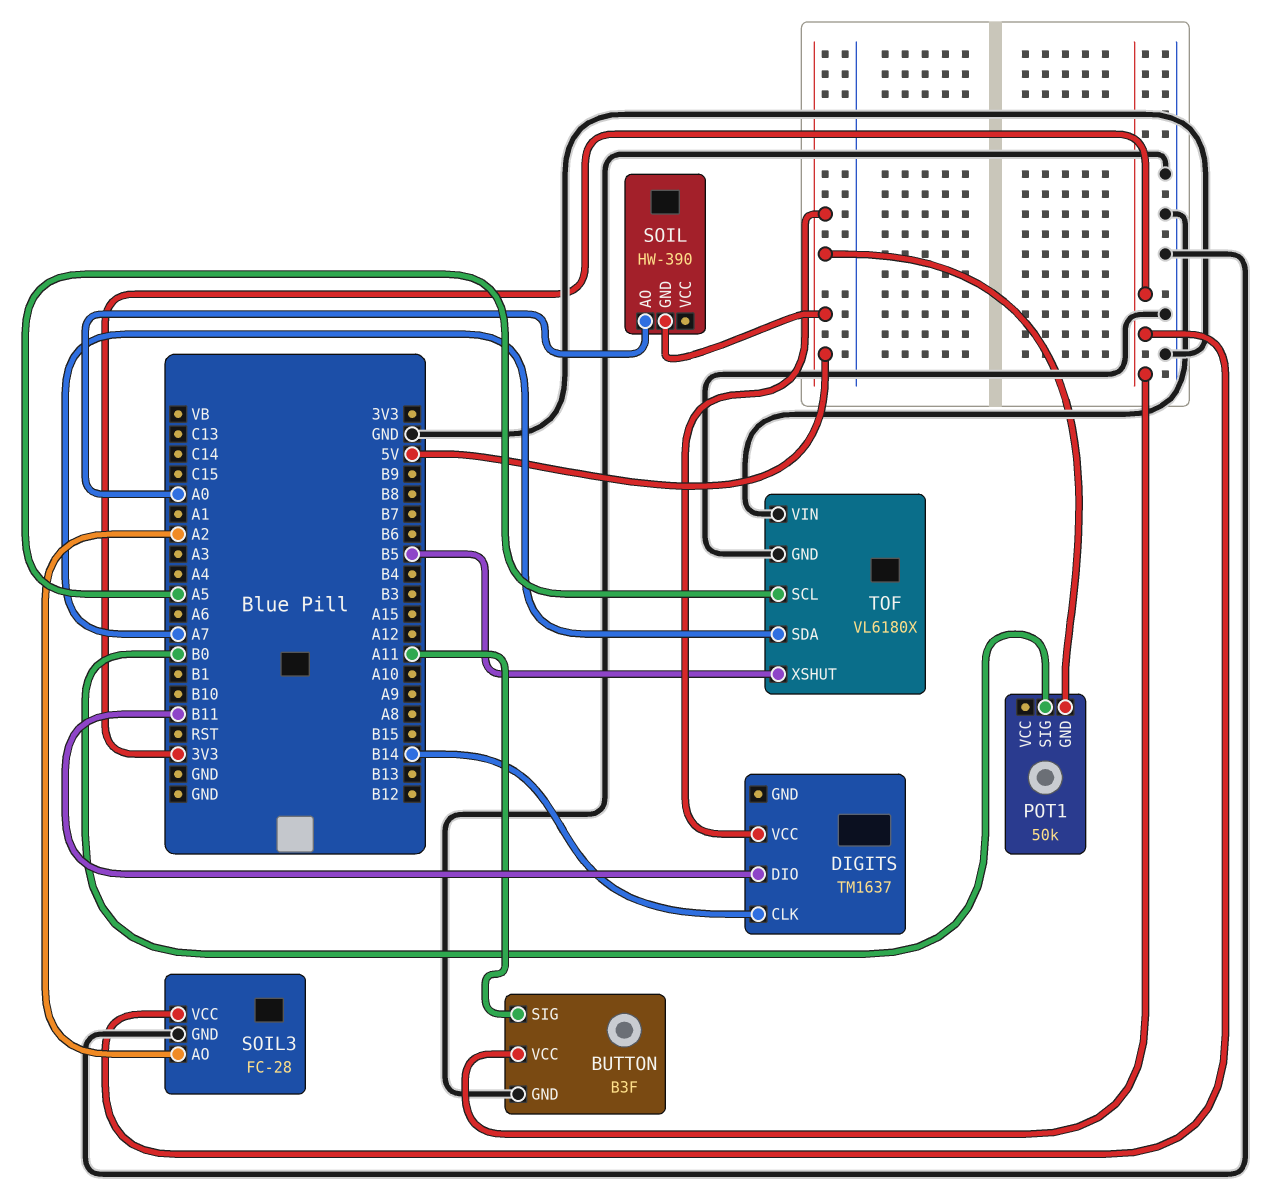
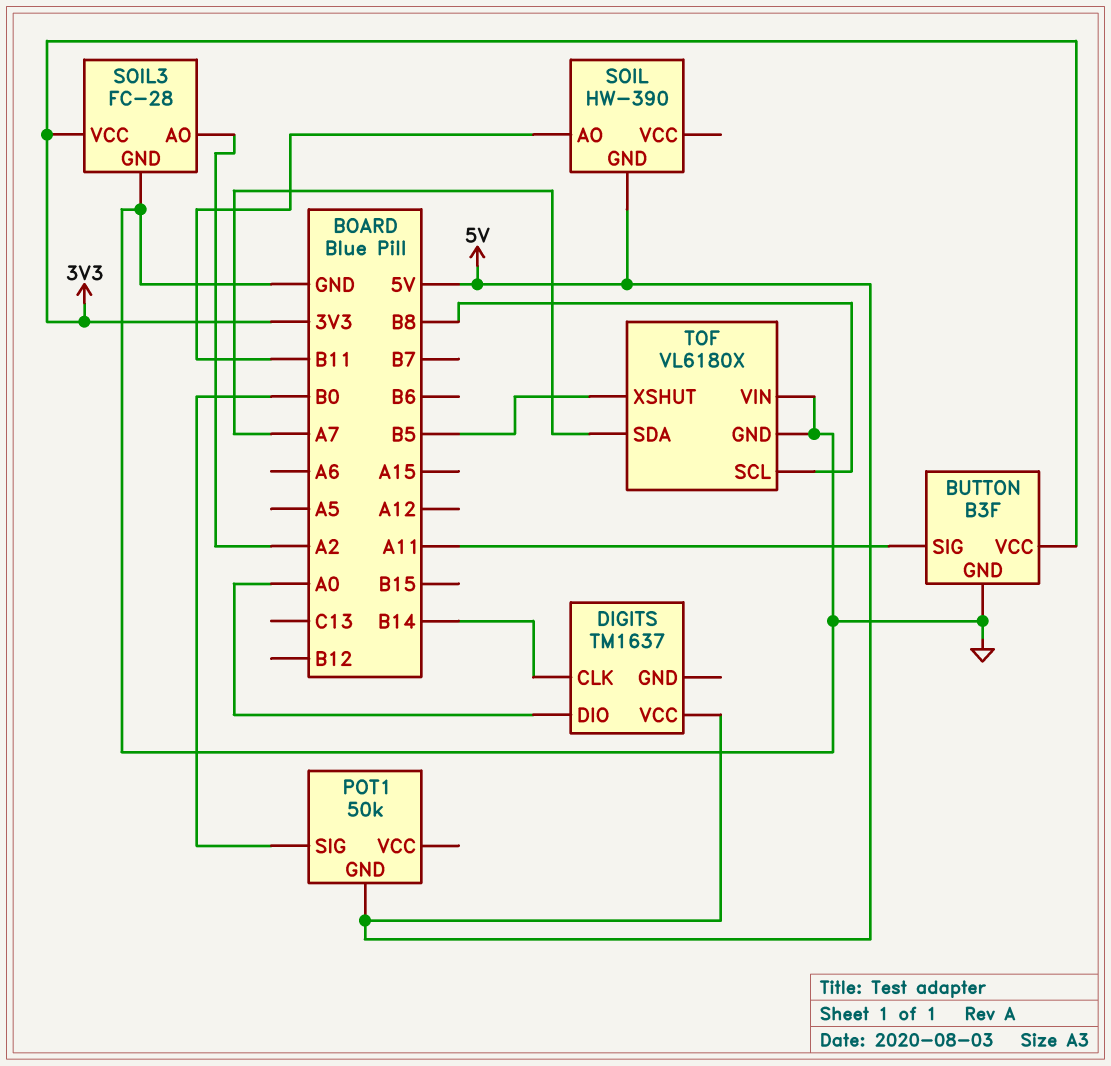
DIGITS pin DIO: B11 -> A0
SOIL pin AO: A0 -> B11
TOF pin SCL: A5 -> B8

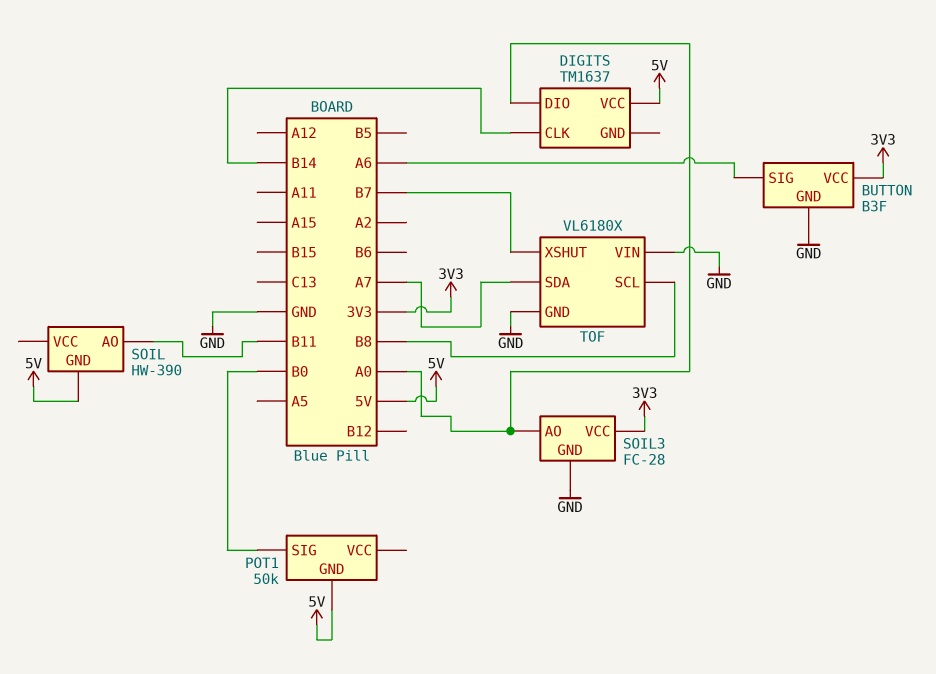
BUTTON pin SIG: A11 -> A6
SOIL3 pin AO: A2 -> A0
TOF pin XSHUT: B5 -> B7

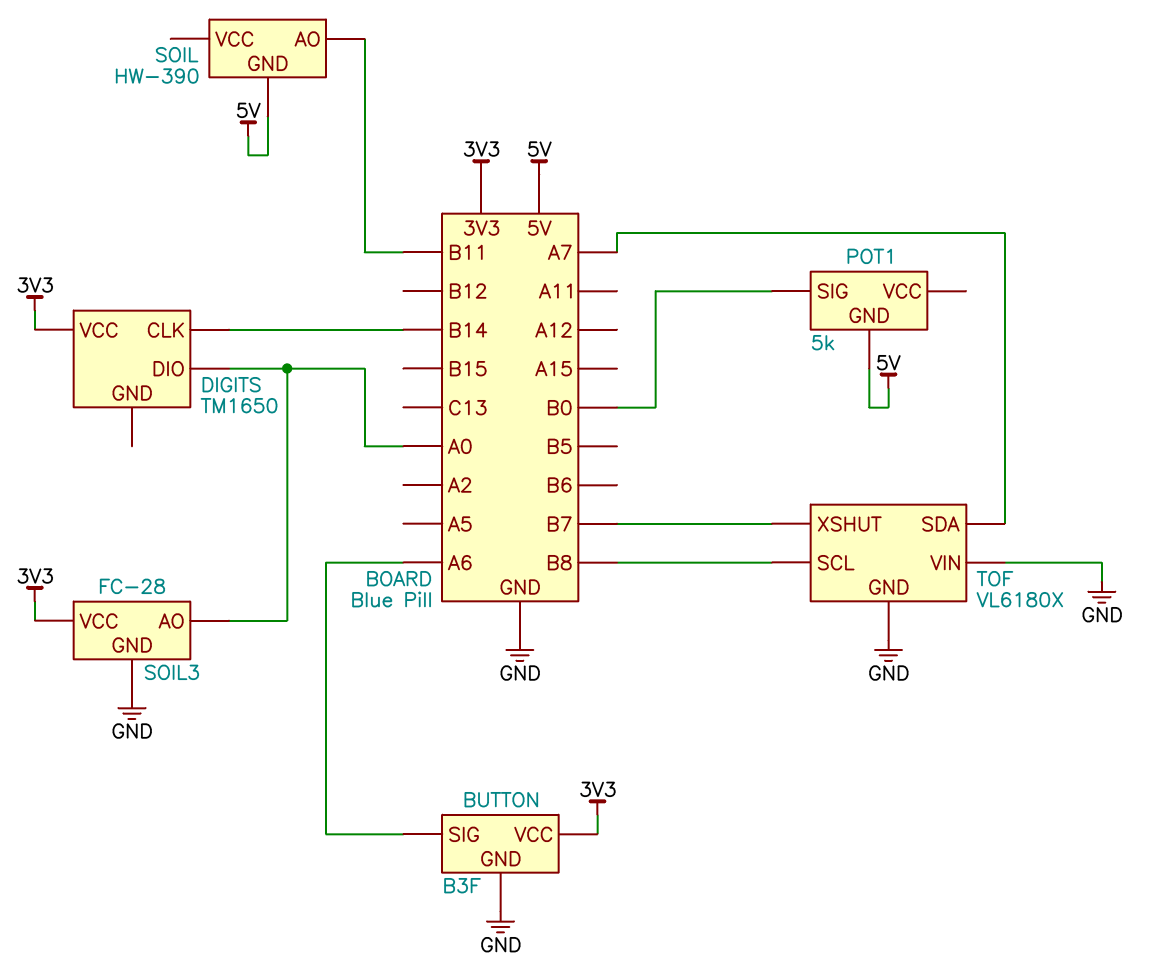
DIGITS: TM1637 -> TM1650
DIGITS pin VCC: 5V -> 3V3
POT1: 50k -> 5k

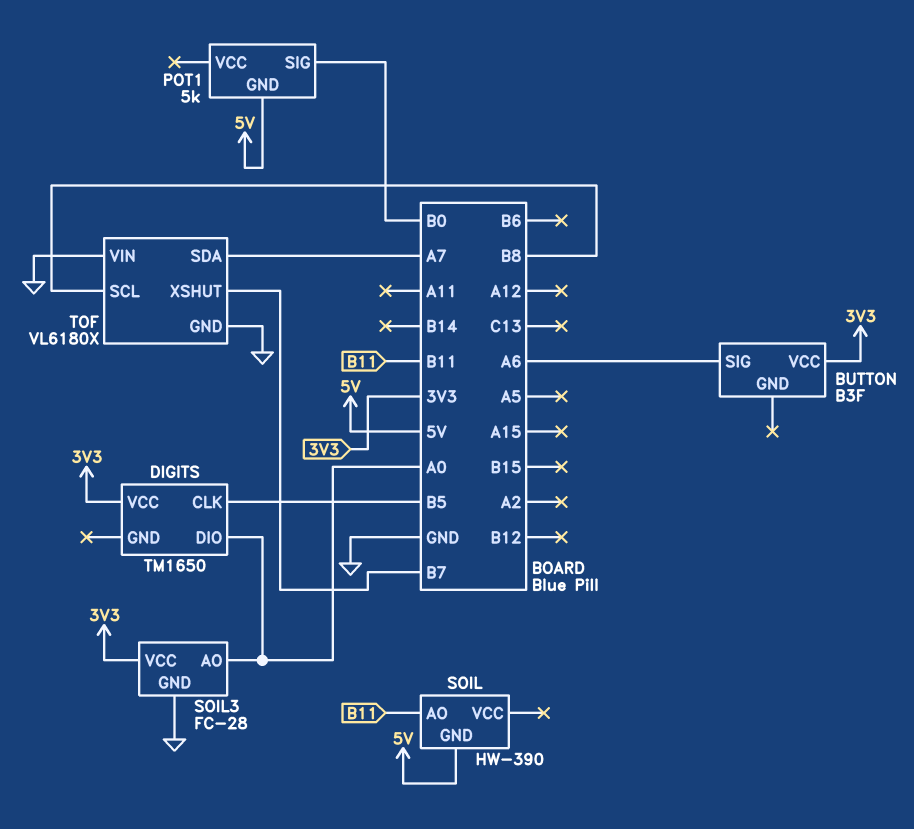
BUTTON pin GND: GND -> none
DIGITS pin CLK: B14 -> B5

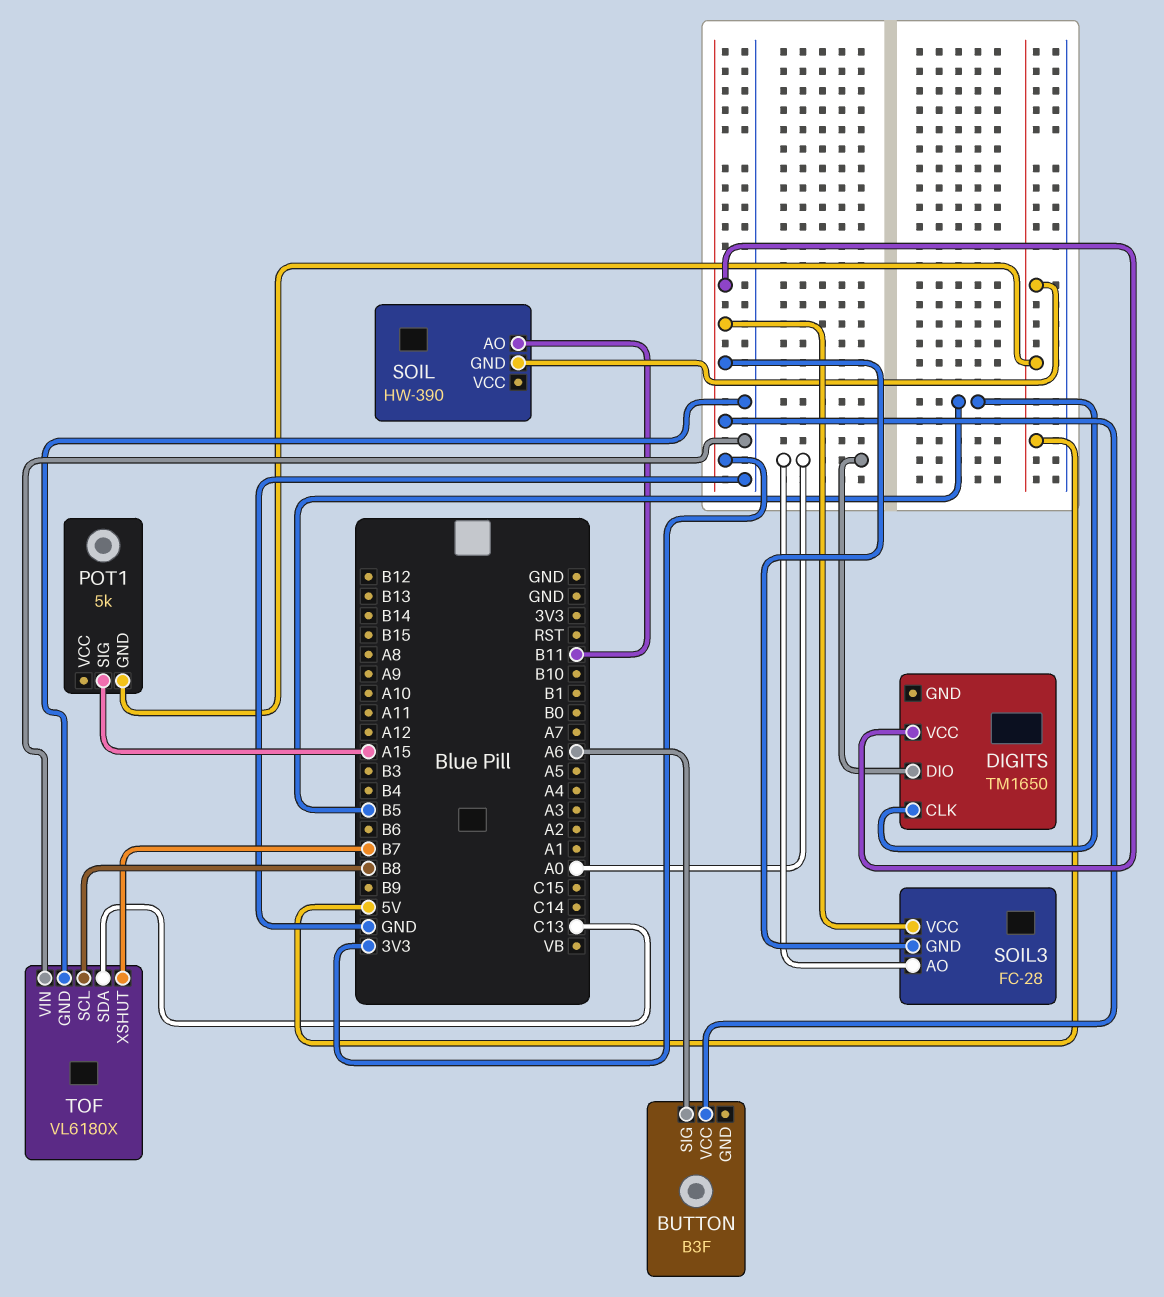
POT1 pin SIG: B0 -> A15
SOIL3 pin GND: GND -> 3V3
TOF pin SDA: A7 -> C13

